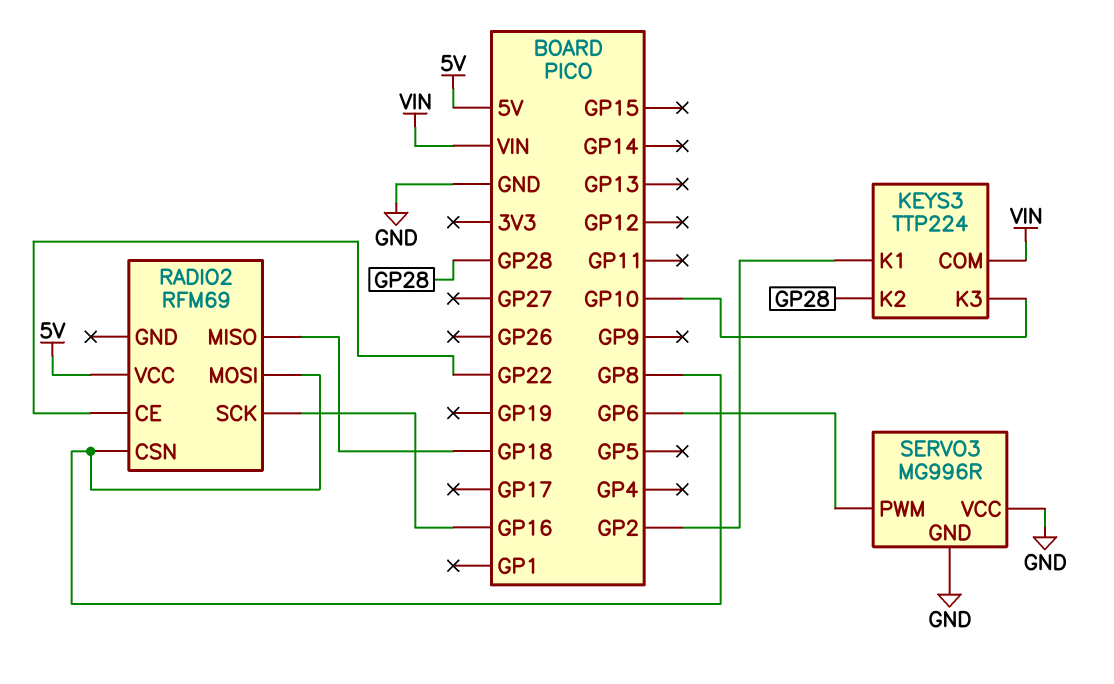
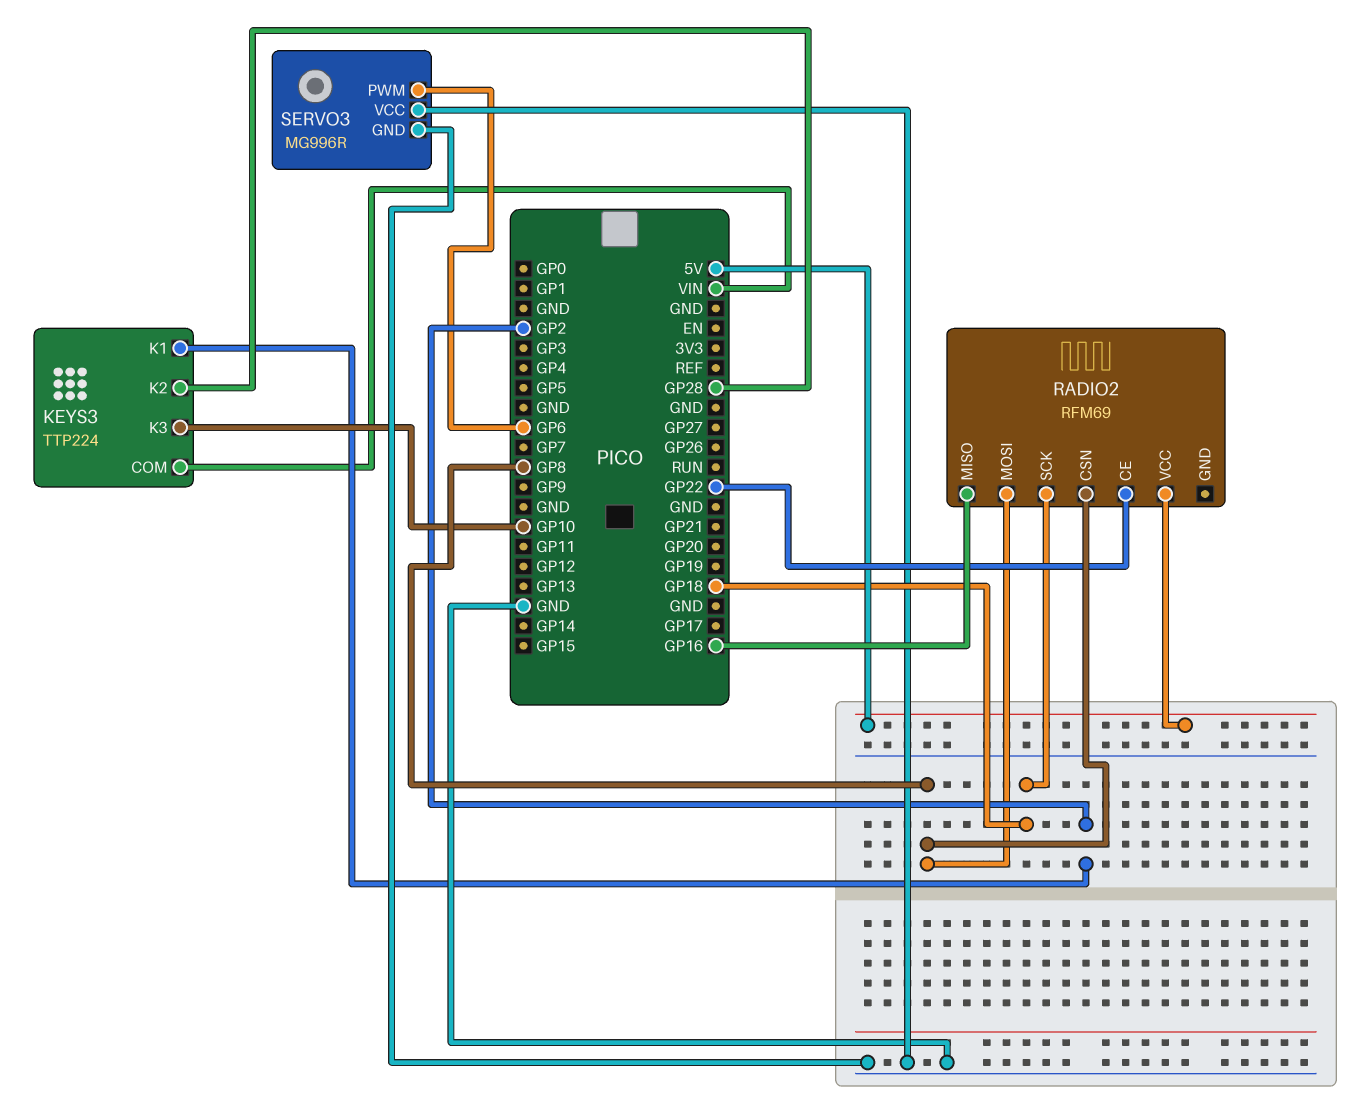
RADIO2 pin MISO: GP18 -> GP16
RADIO2 pin SCK: GP16 -> GP18

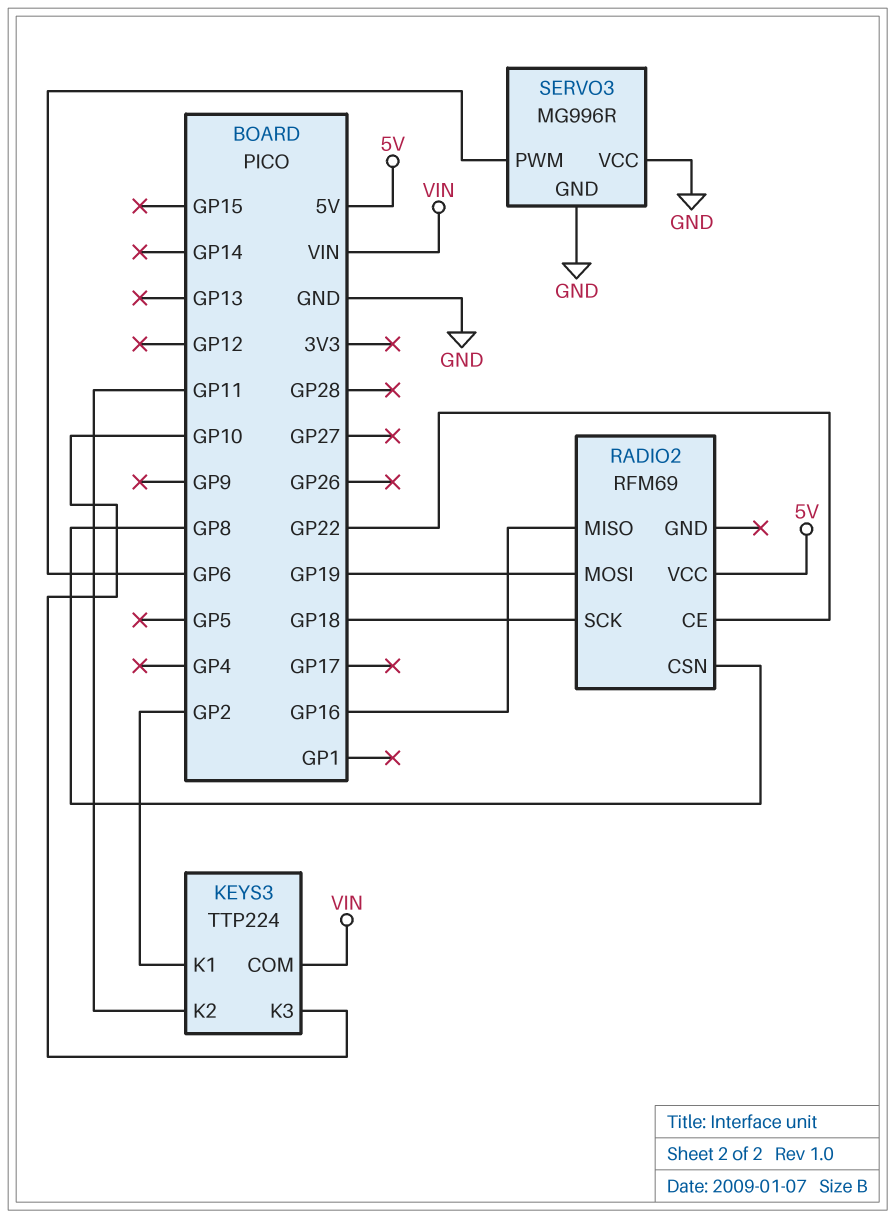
KEYS3 pin K2: GP28 -> GP11
RADIO2 pin MOSI: GP8 -> GP19

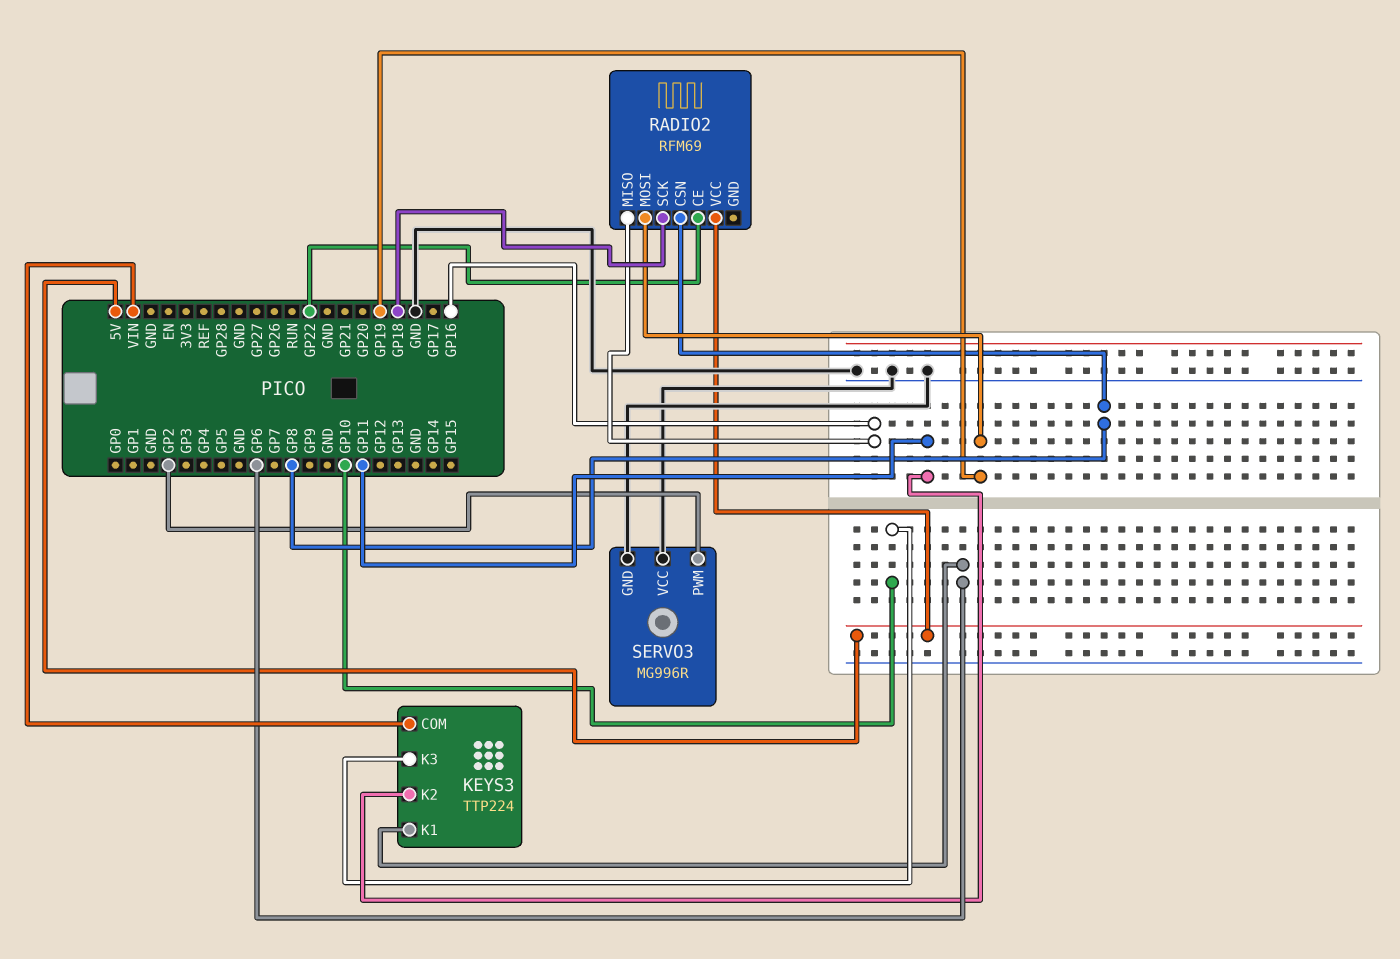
KEYS3 pin K1: GP2 -> GP6
SERVO3 pin PWM: GP6 -> GP2

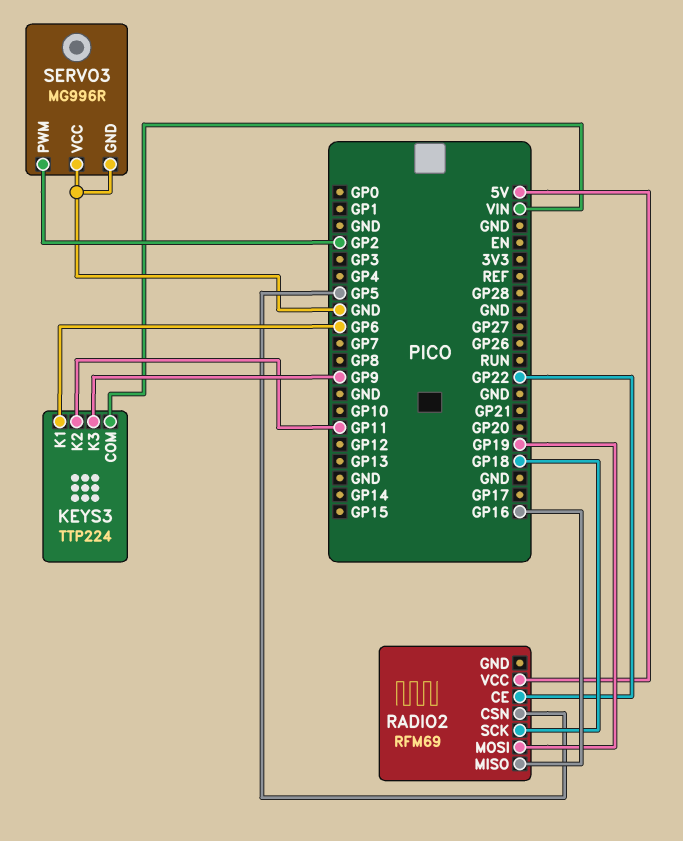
KEYS3 pin K3: GP10 -> GP9
RADIO2 pin CSN: GP8 -> GP5

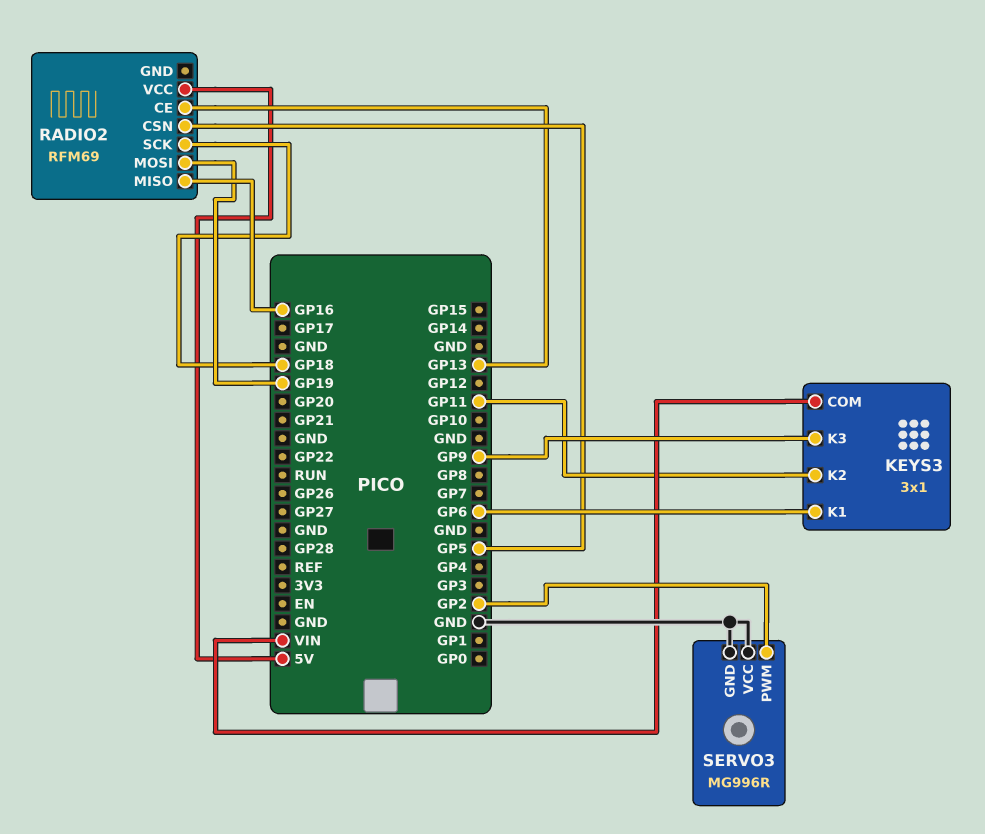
KEYS3: TTP224 -> 3x1
RADIO2 pin CE: GP22 -> GP13

